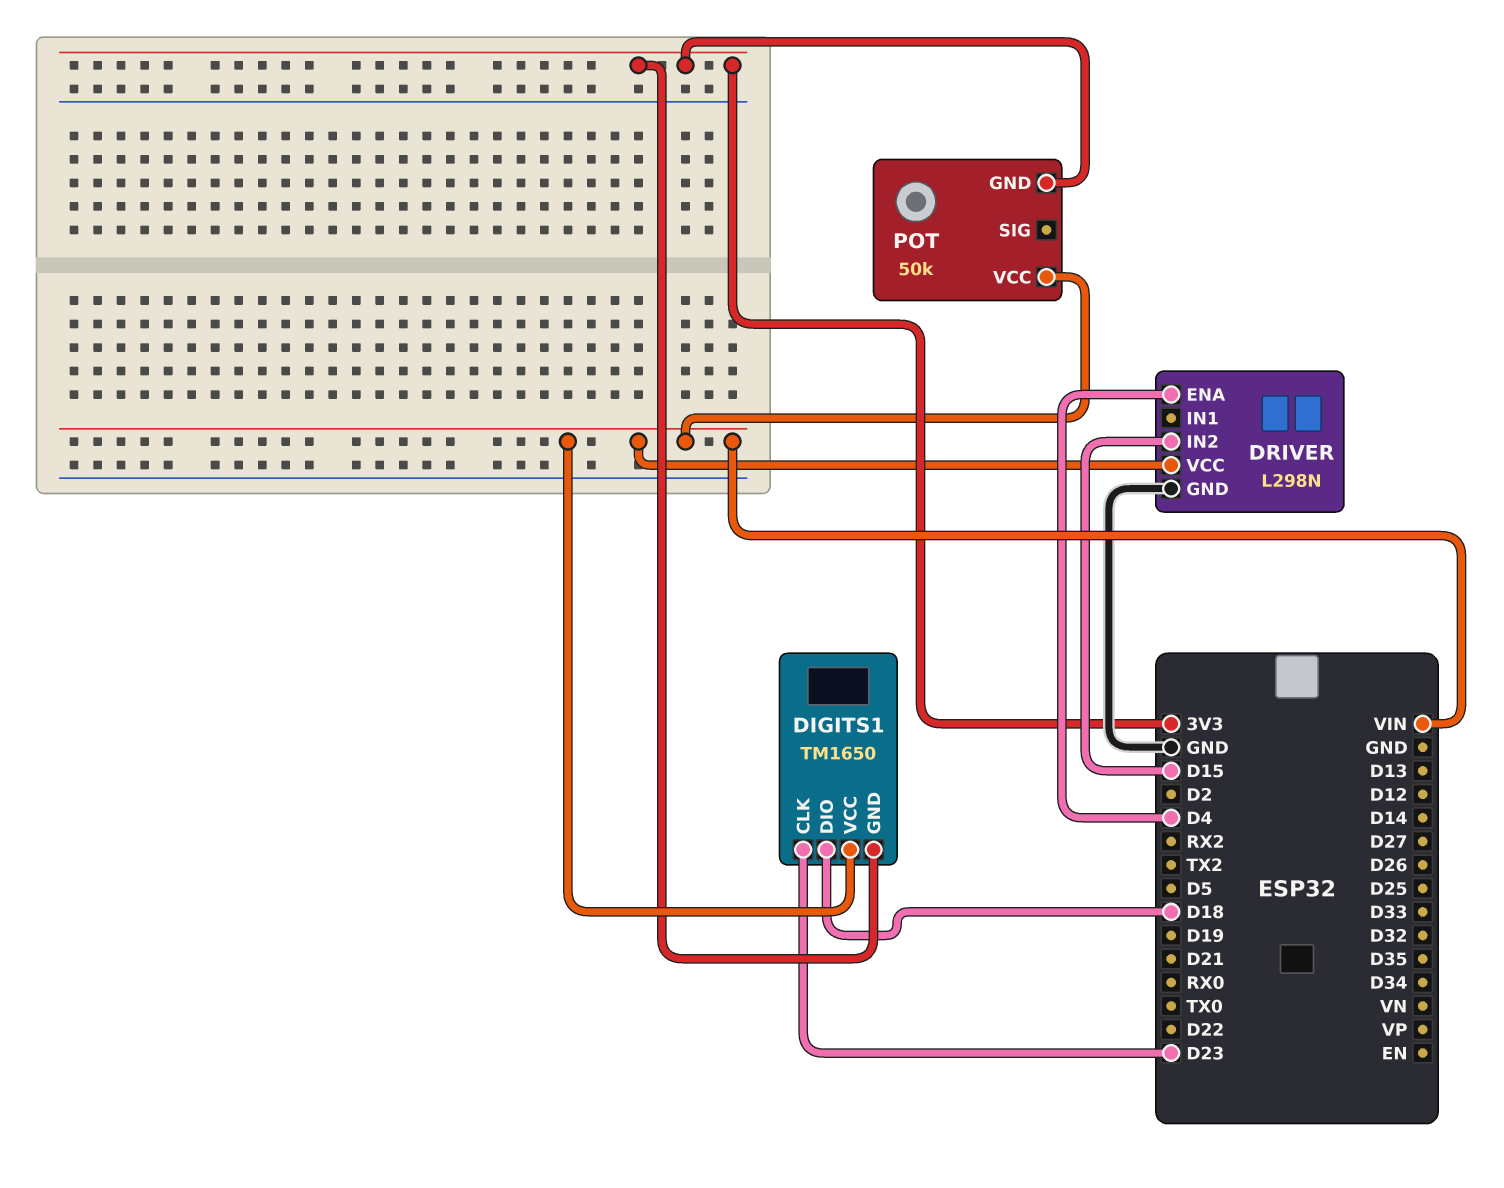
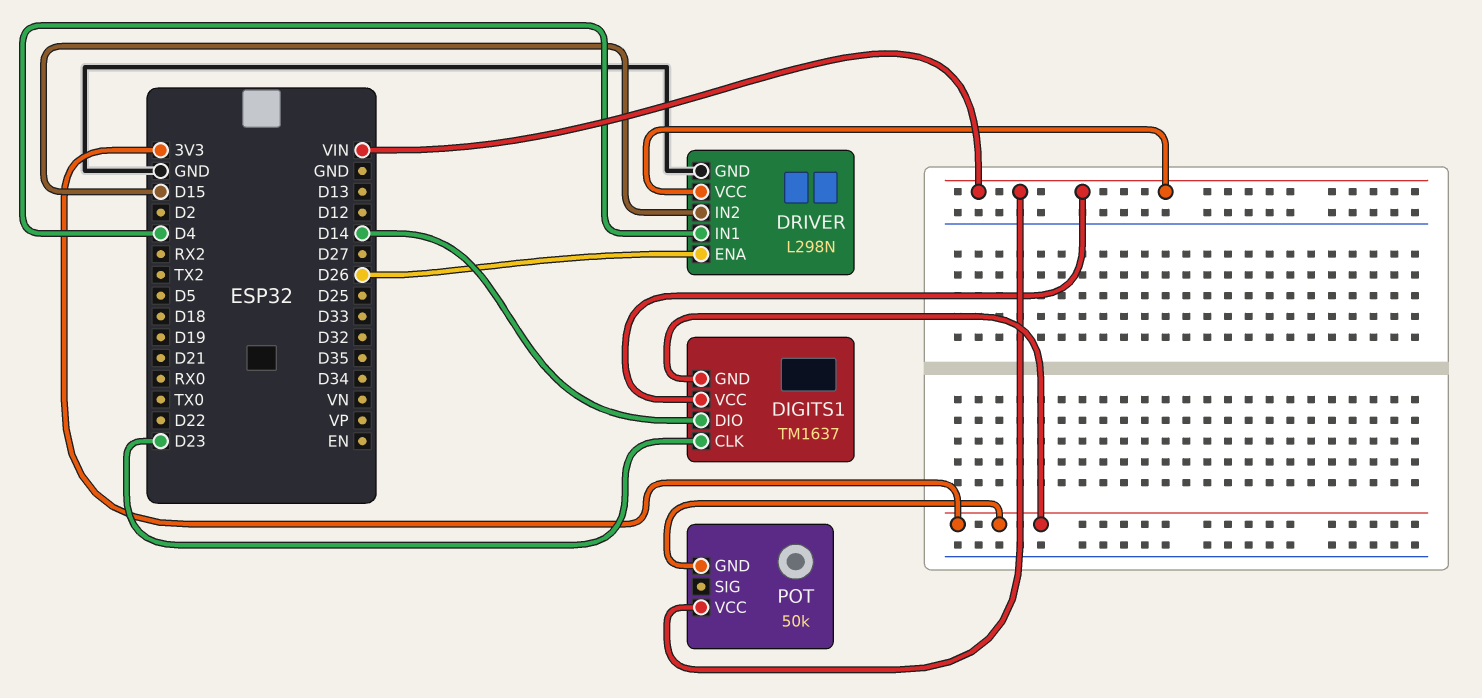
DIGITS1: TM1650 -> TM1637
DIGITS1 pin DIO: D18 -> D14
DRIVER pin ENA: D4 -> D26
DRIVER pin IN1: none -> D4

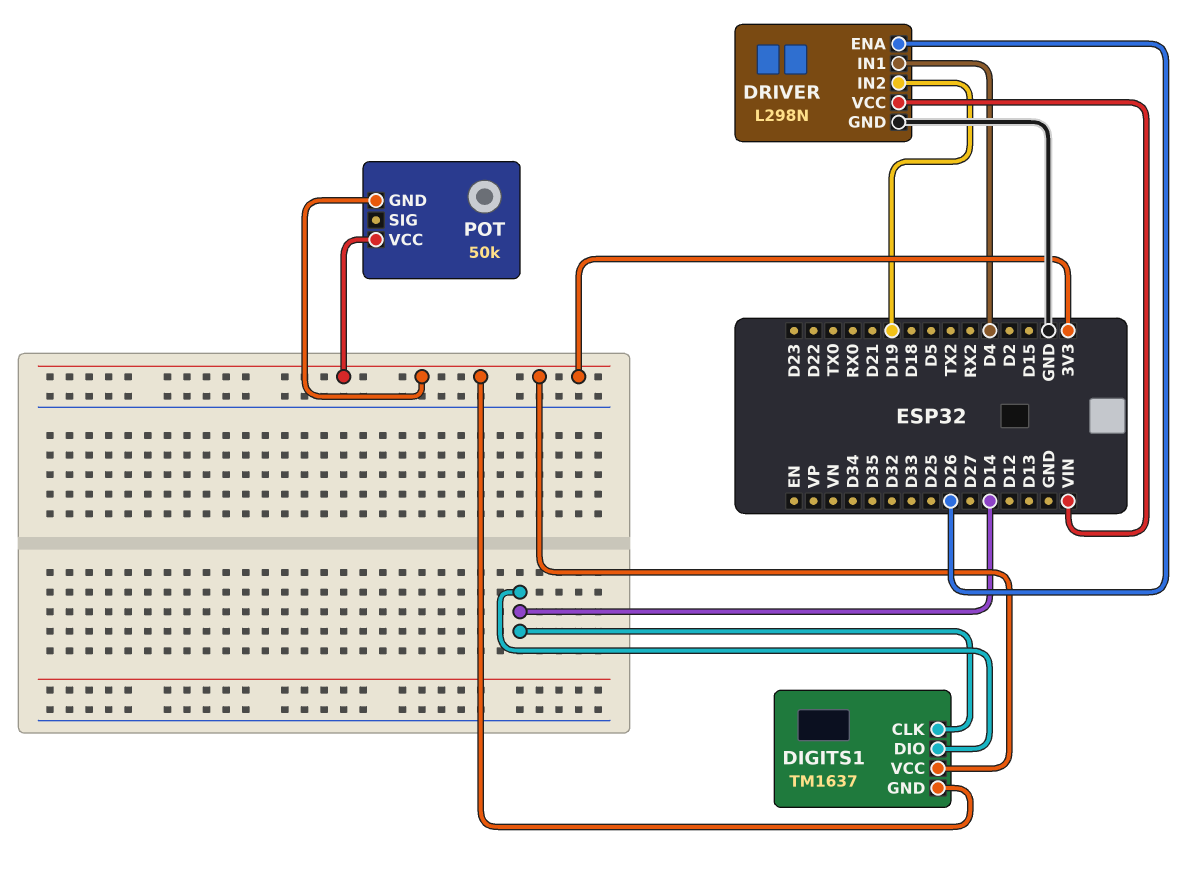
DIGITS1 pin CLK: D23 -> D14
DIGITS1 pin VCC: VIN -> 3V3
DRIVER pin IN2: D15 -> D19
POT pin VCC: VIN -> 3V3

